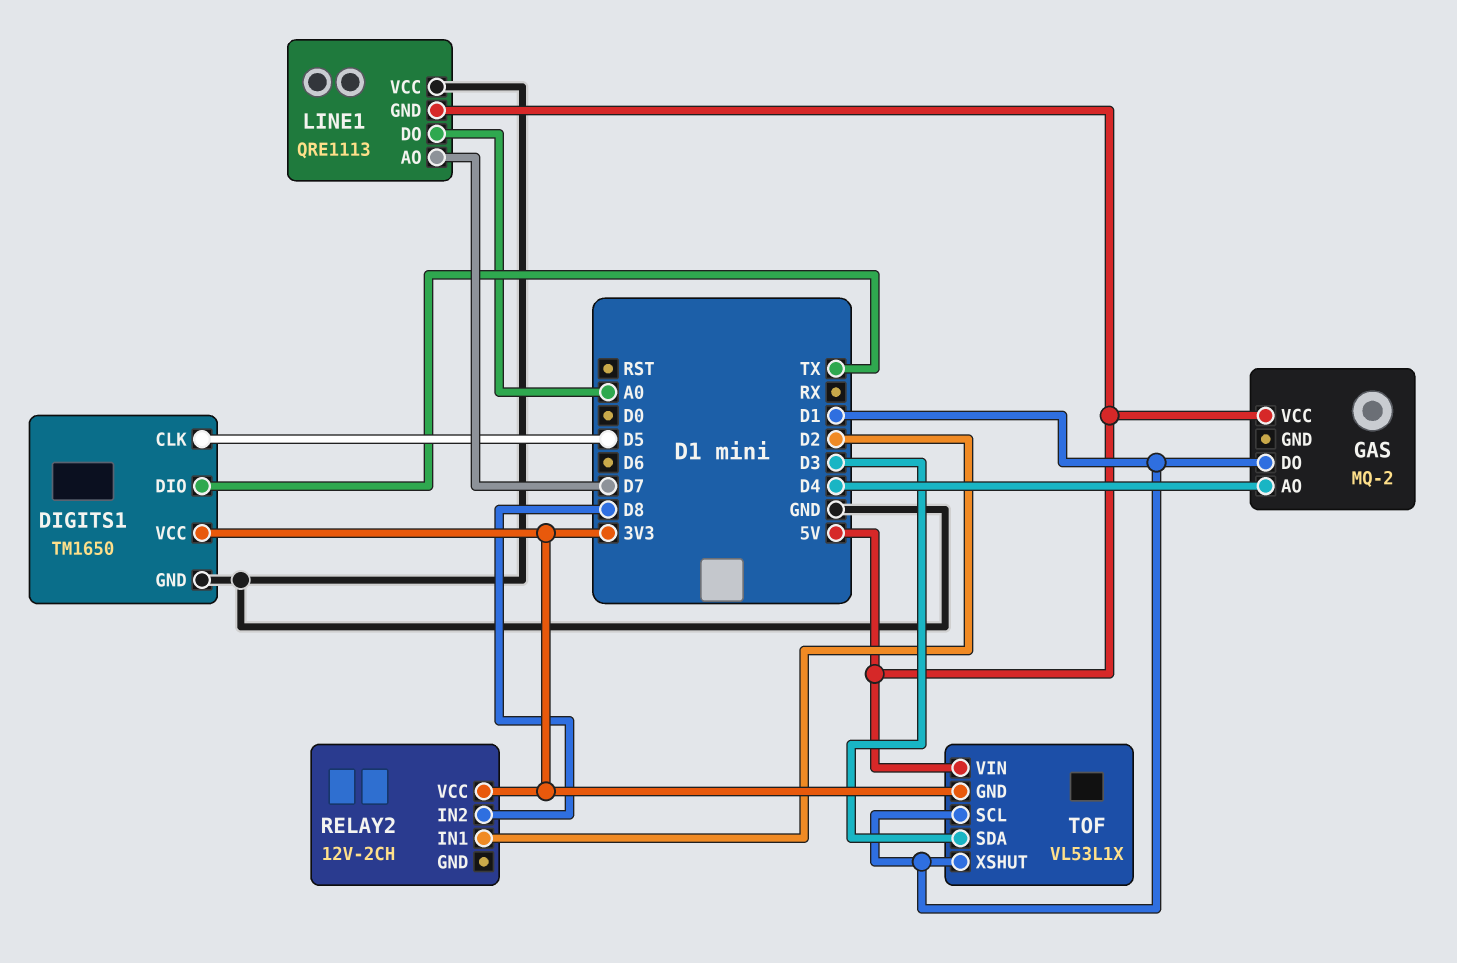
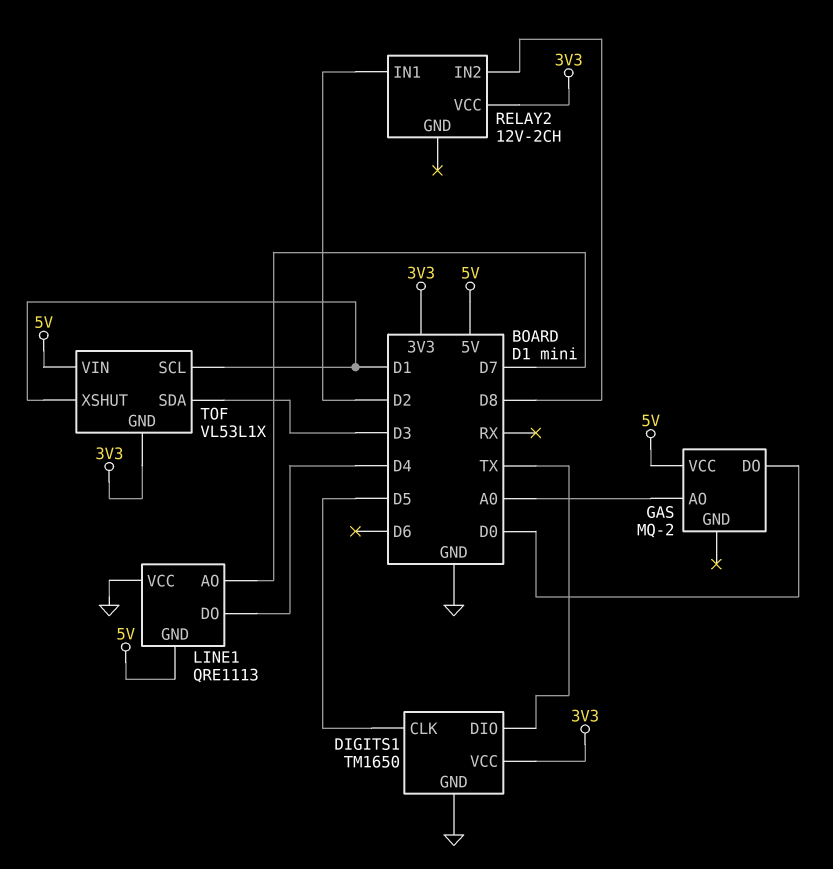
GAS pin AO: D4 -> A0
GAS pin DO: D1 -> D0
LINE1 pin DO: A0 -> D4

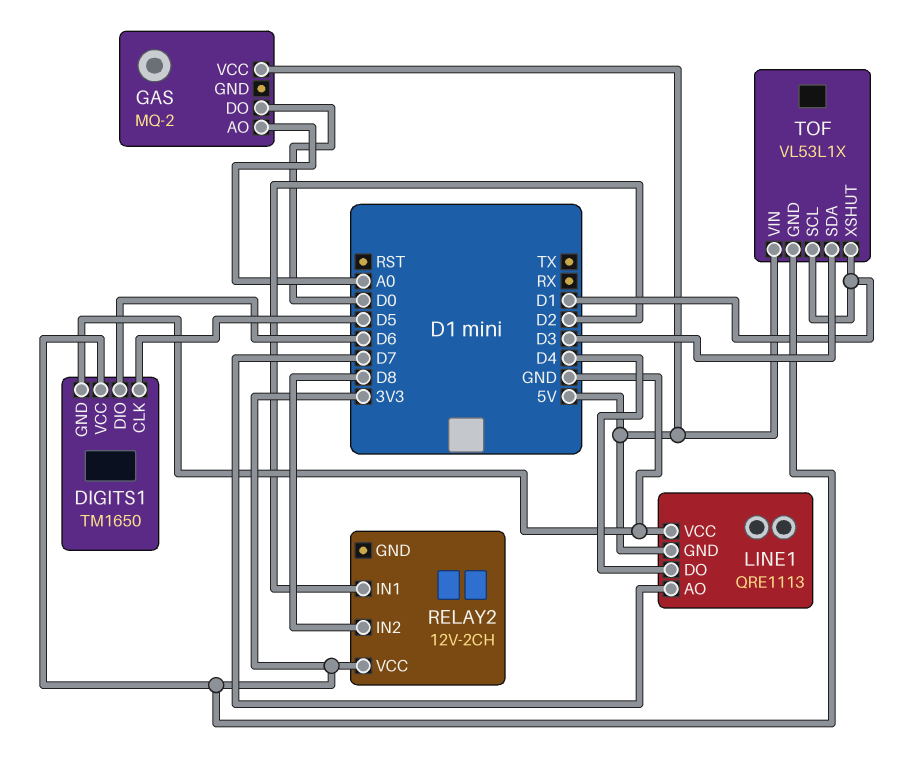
DIGITS1 pin DIO: TX -> D6

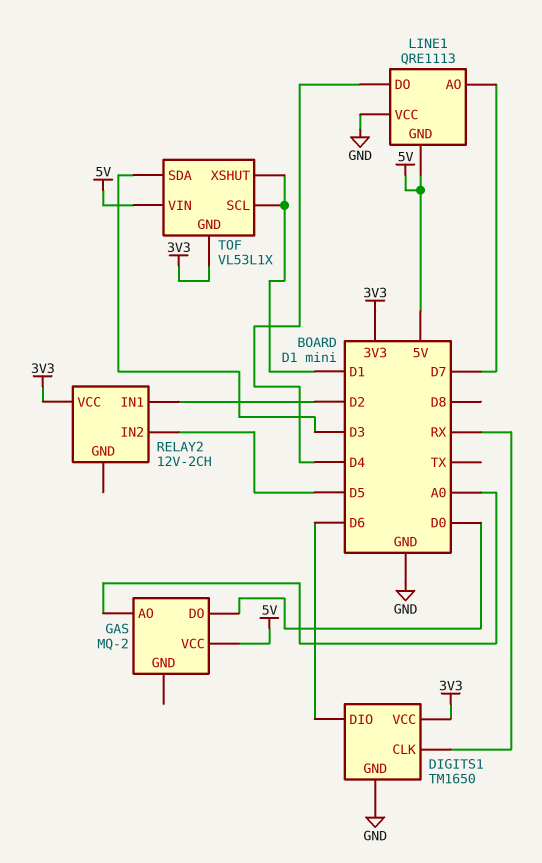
DIGITS1 pin CLK: D5 -> RX
RELAY2 pin IN2: D8 -> D5

